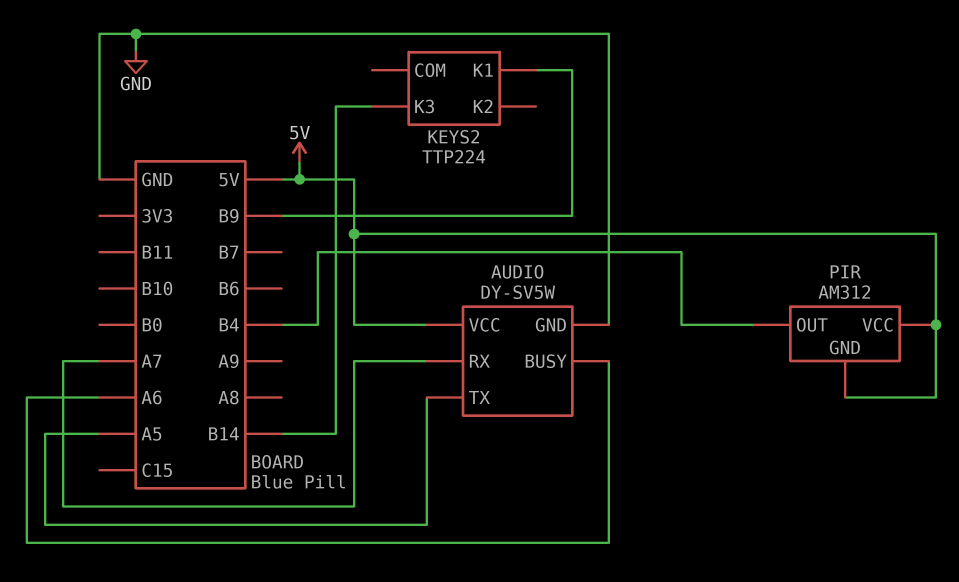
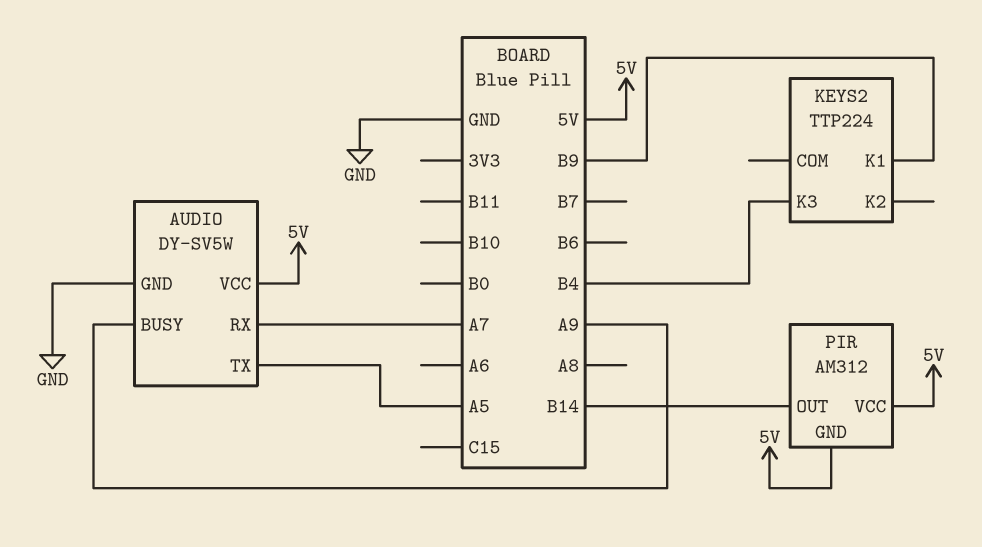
AUDIO pin BUSY: A6 -> A9
KEYS2 pin K3: B14 -> B4
PIR pin OUT: B4 -> B14

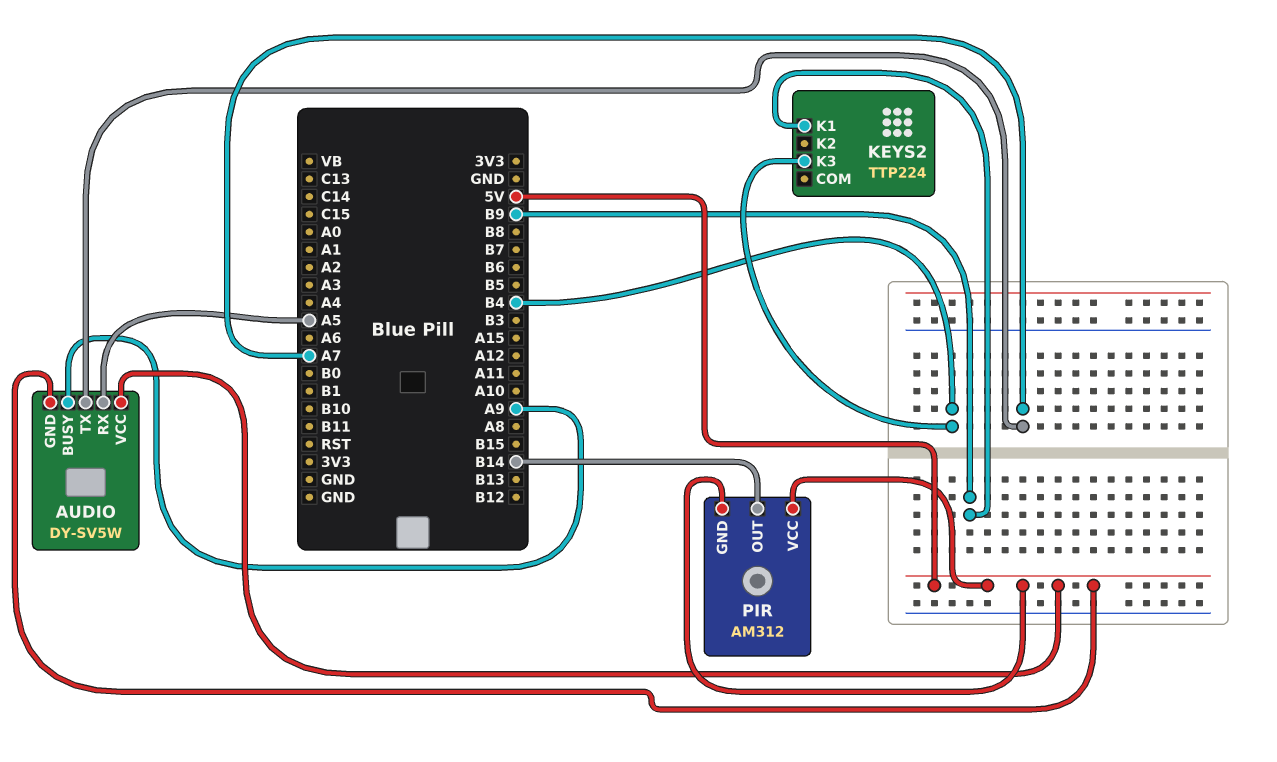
AUDIO pin GND: GND -> 5V
AUDIO pin RX: A7 -> A5
AUDIO pin TX: A5 -> A7

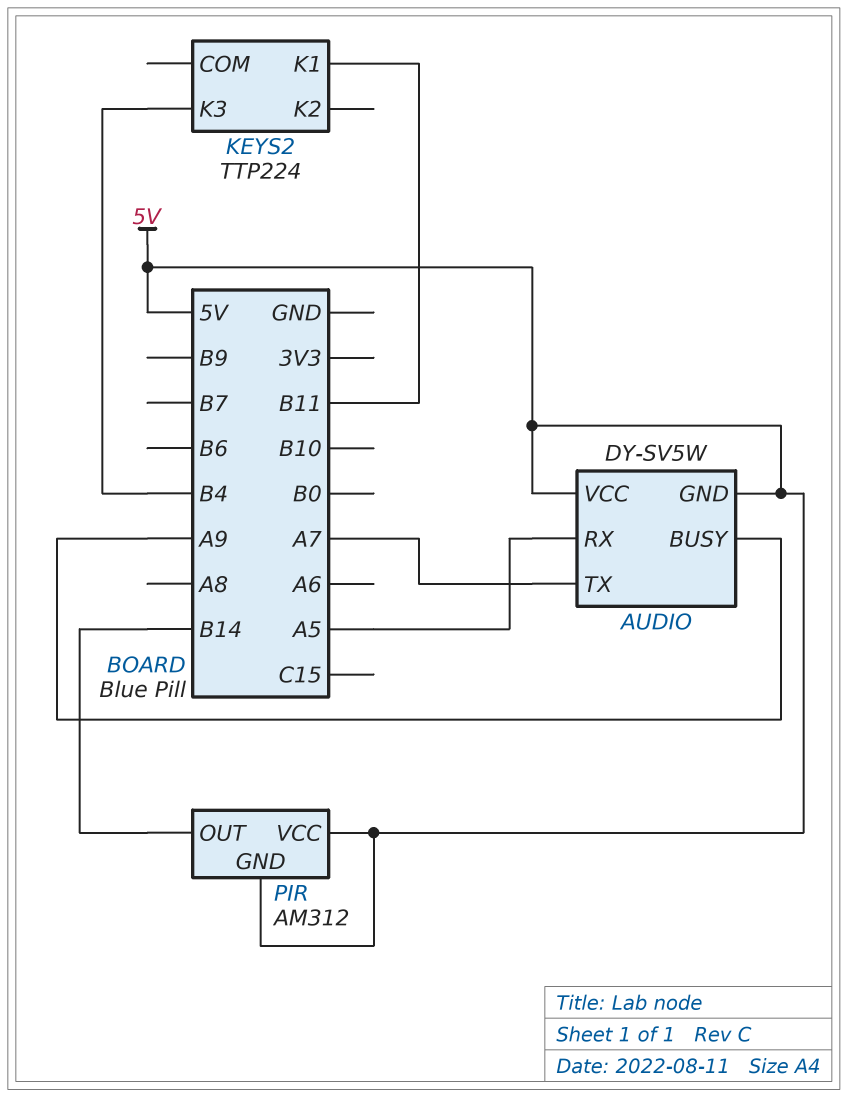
KEYS2 pin K1: B9 -> B11

